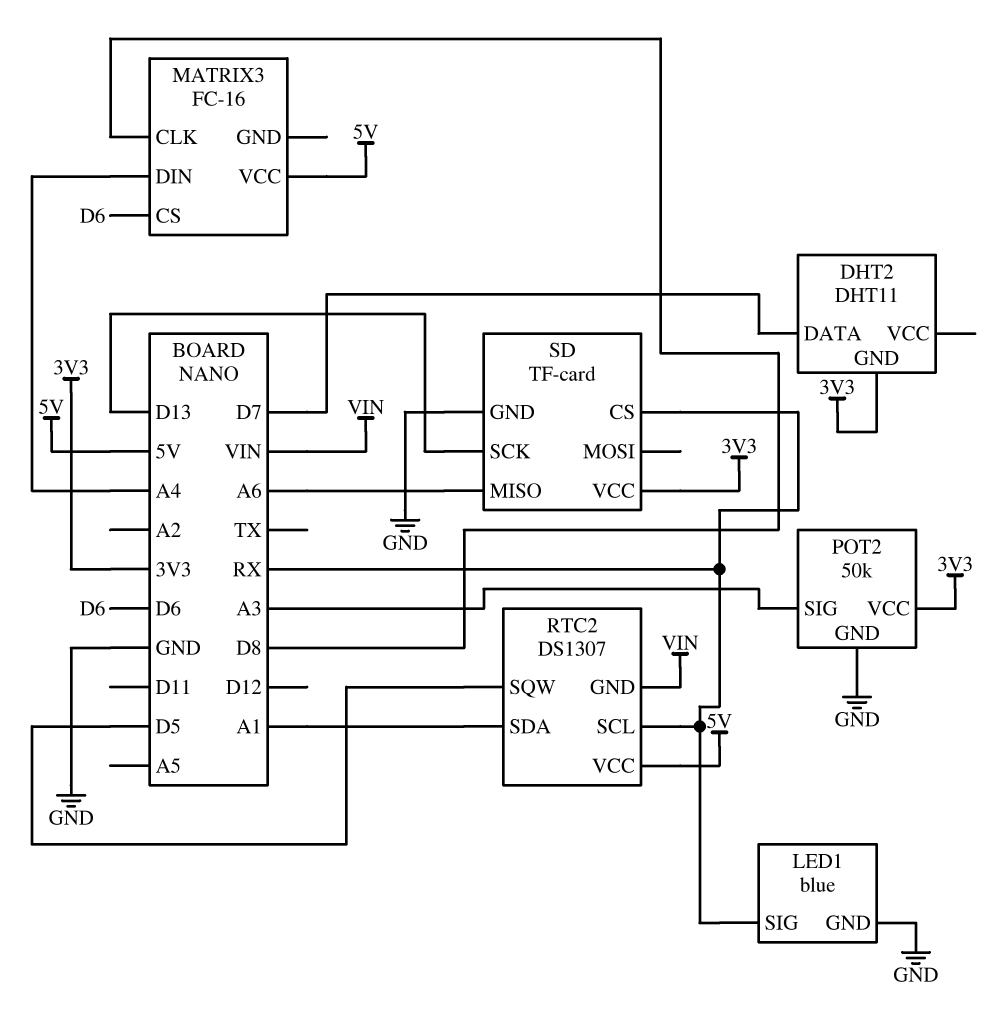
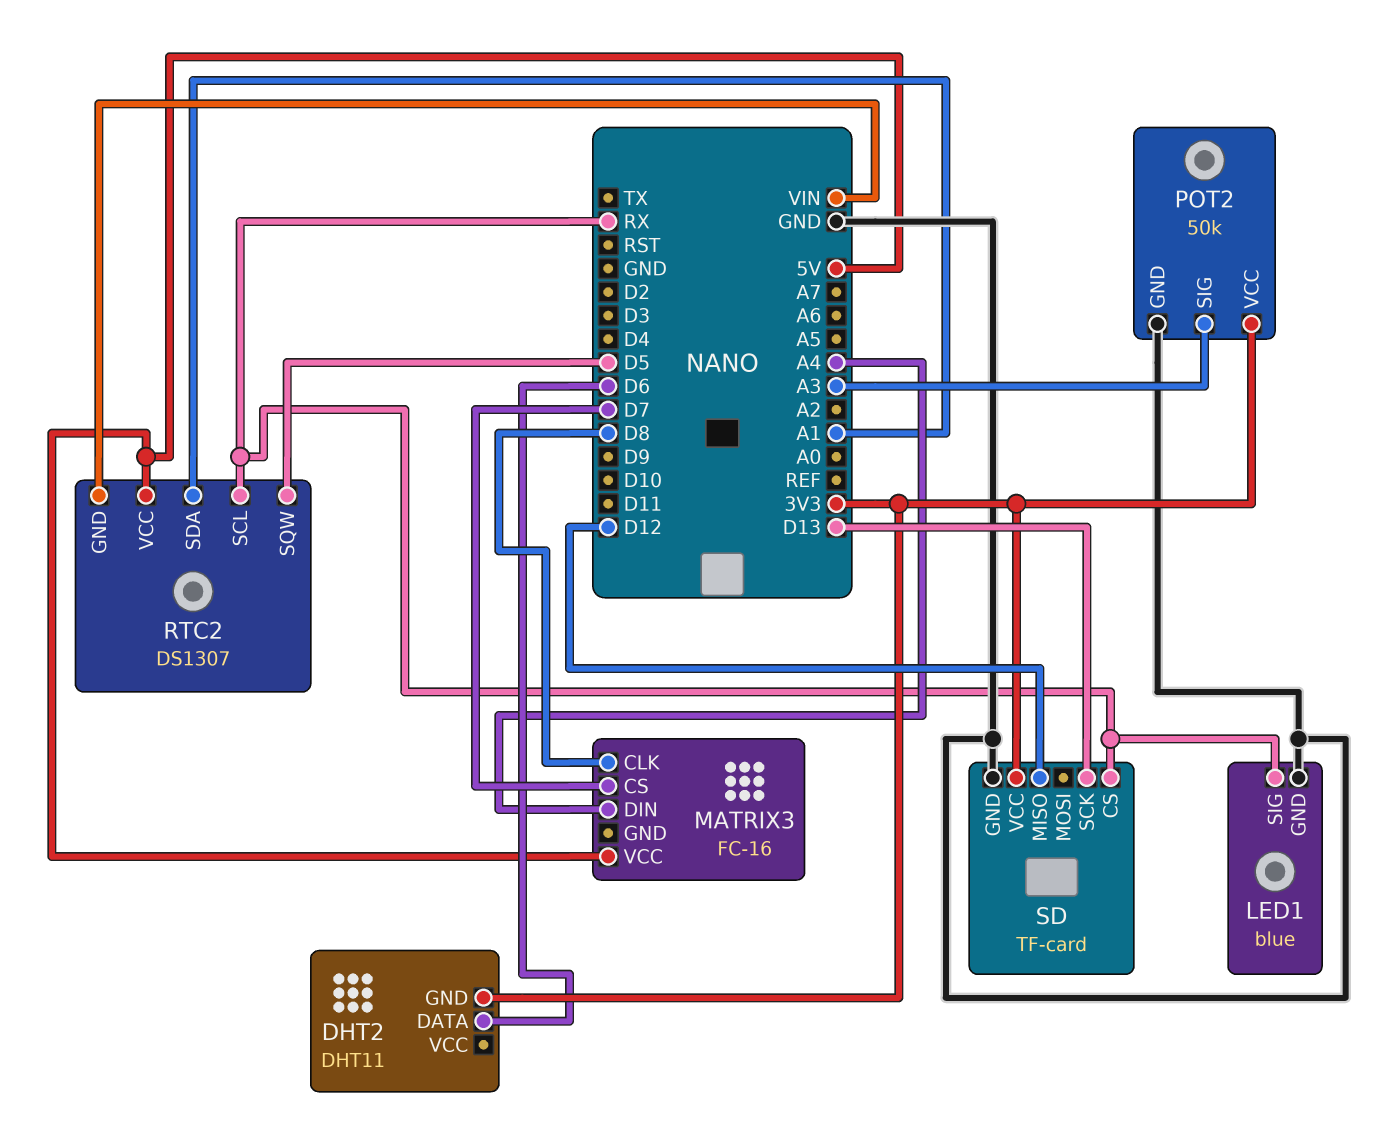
DHT2 pin DATA: D7 -> D6
MATRIX3 pin CS: D6 -> D7
SD pin MISO: A6 -> D12

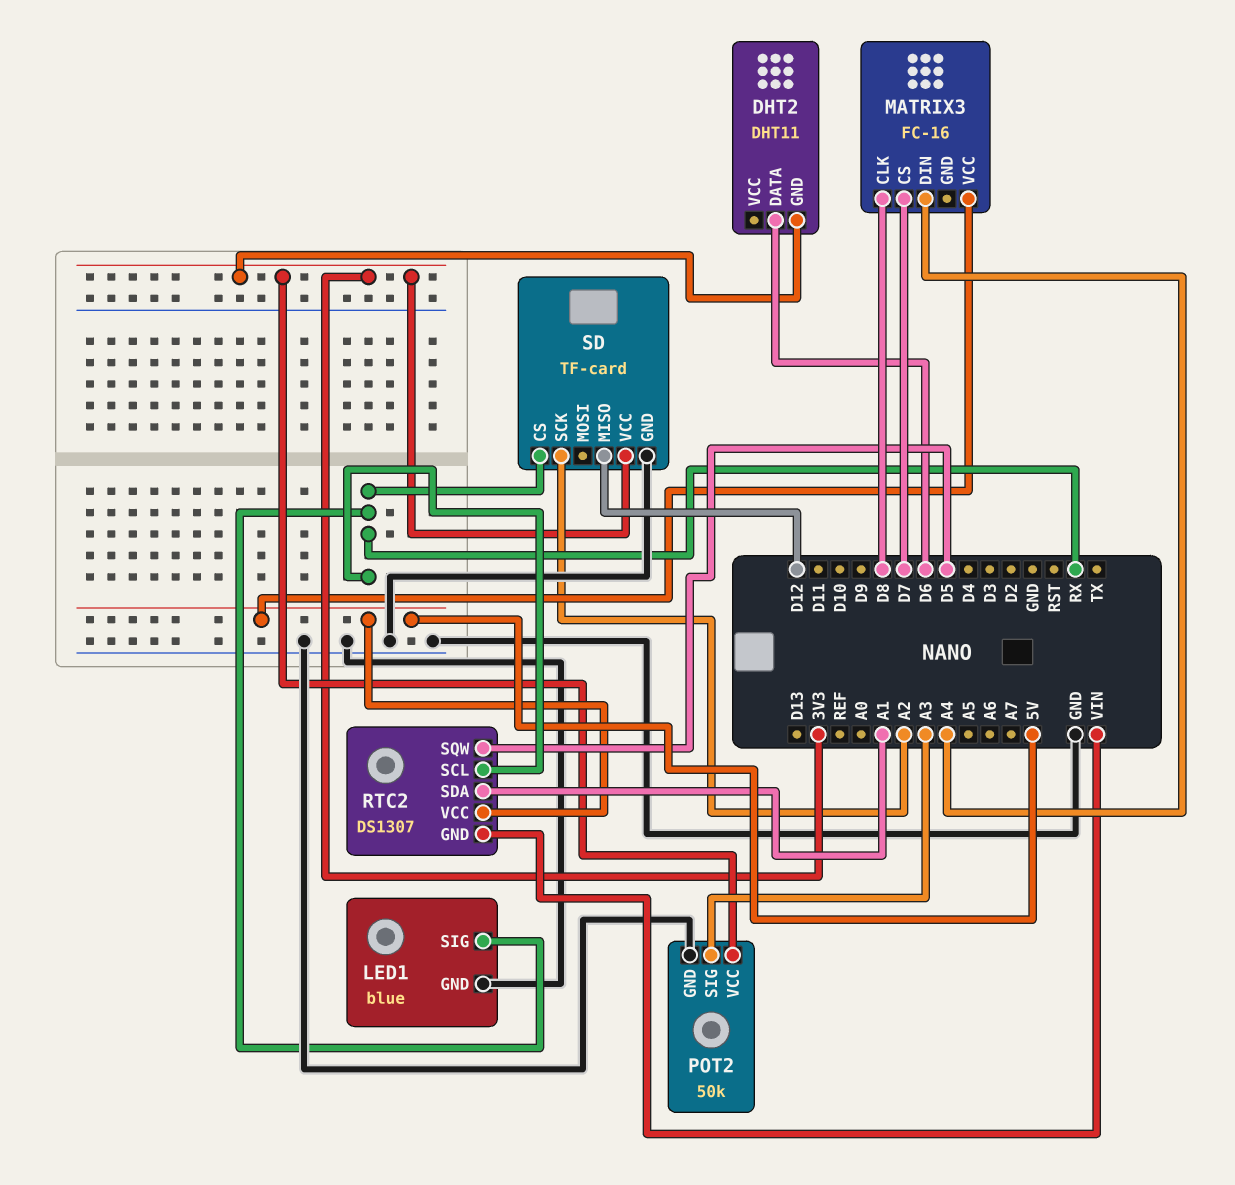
SD pin SCK: D13 -> A2

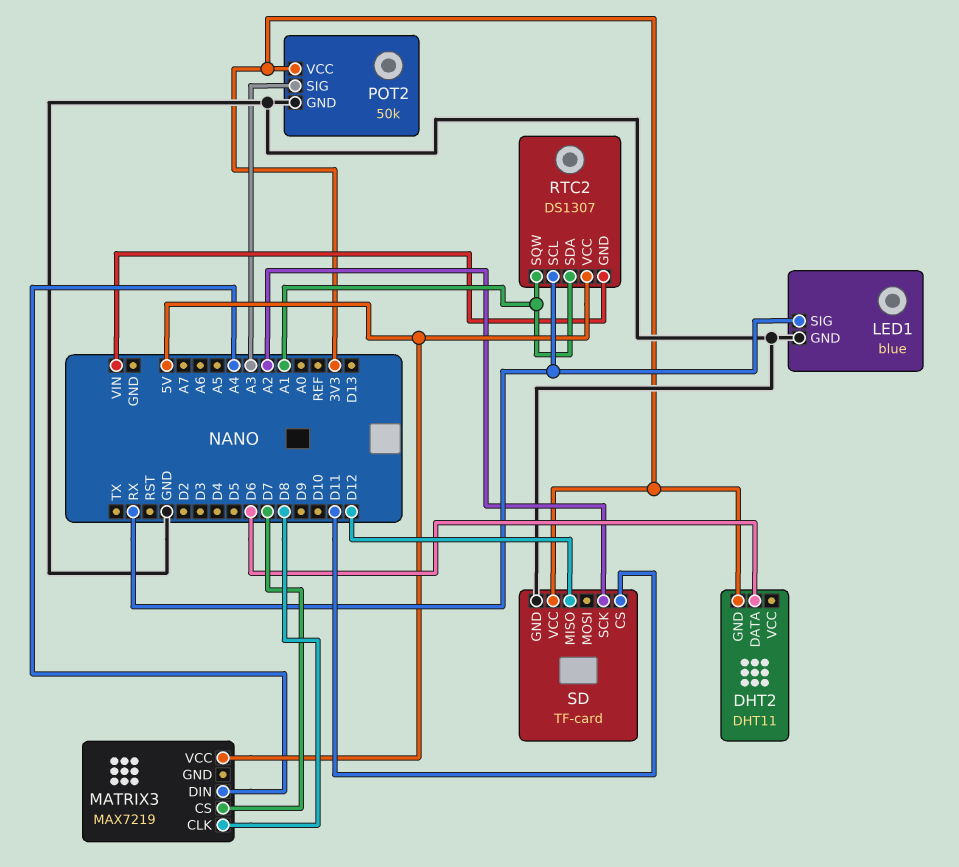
MATRIX3: FC-16 -> MAX7219
RTC2 pin SQW: D5 -> A1
SD pin CS: RX -> D11

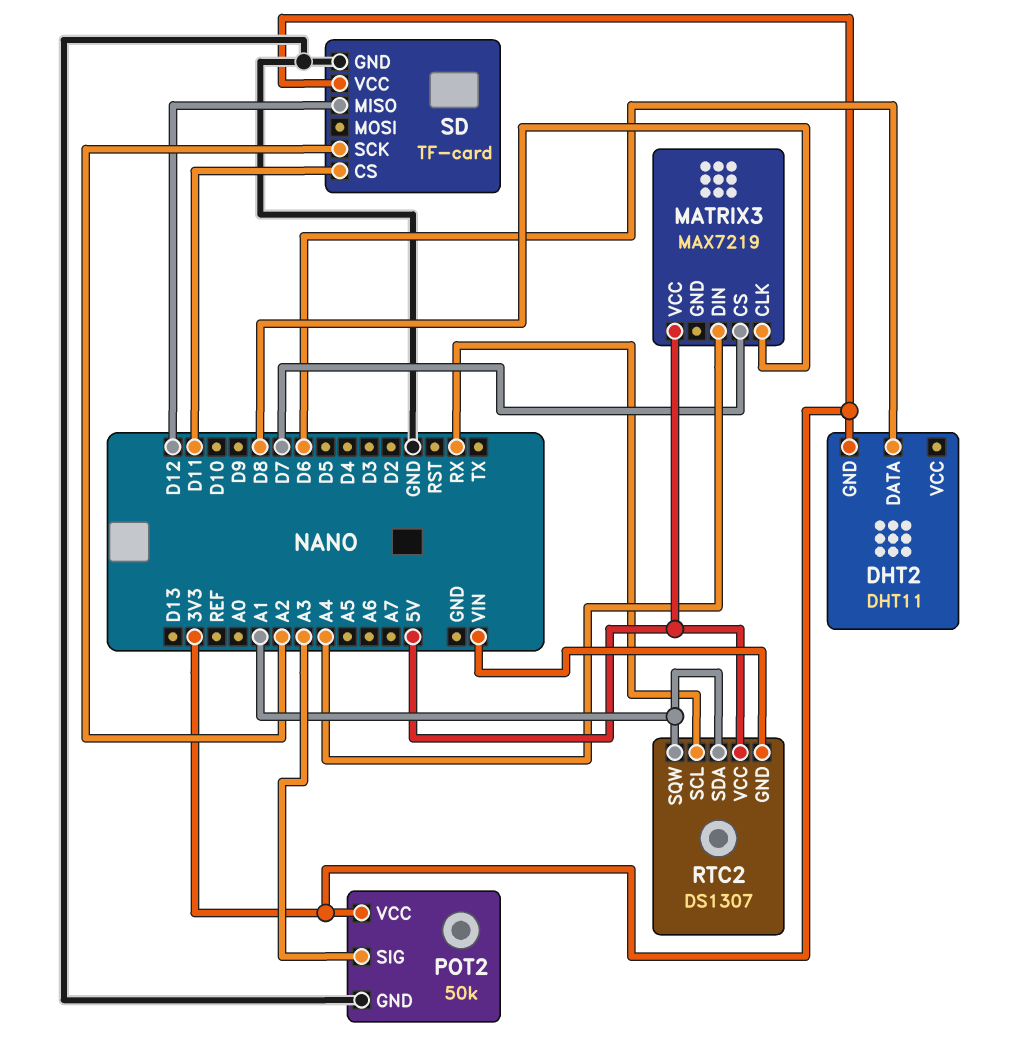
LED1: blue -> none
LED1 pin GND: GND -> none
LED1 pin SIG: RX -> none

